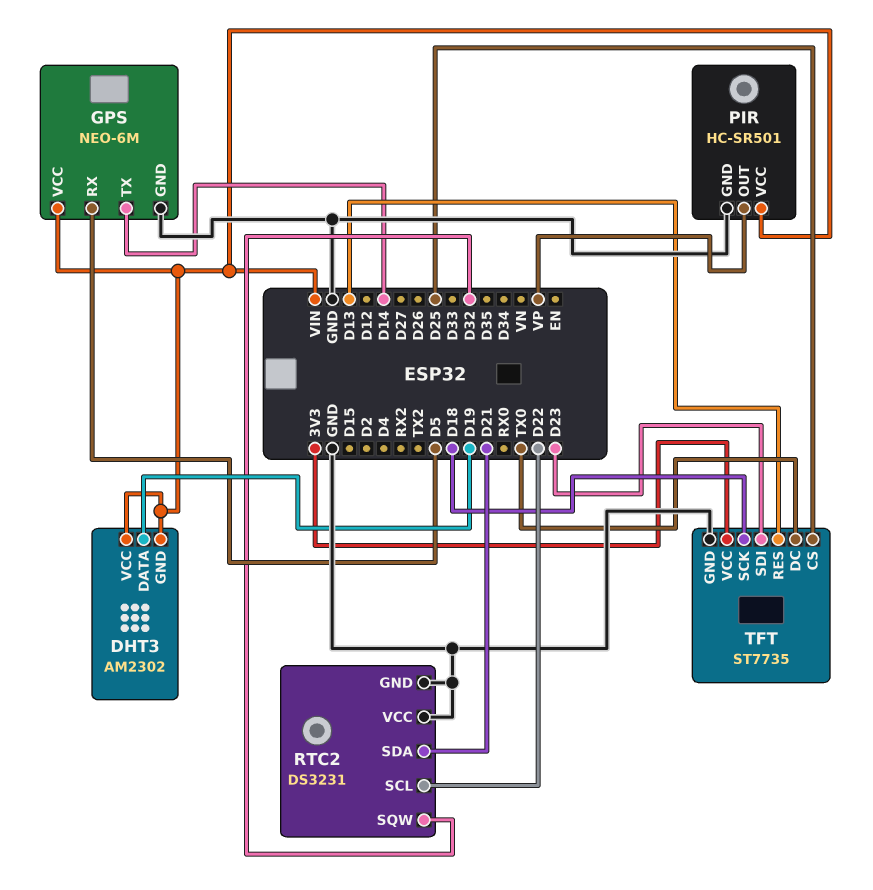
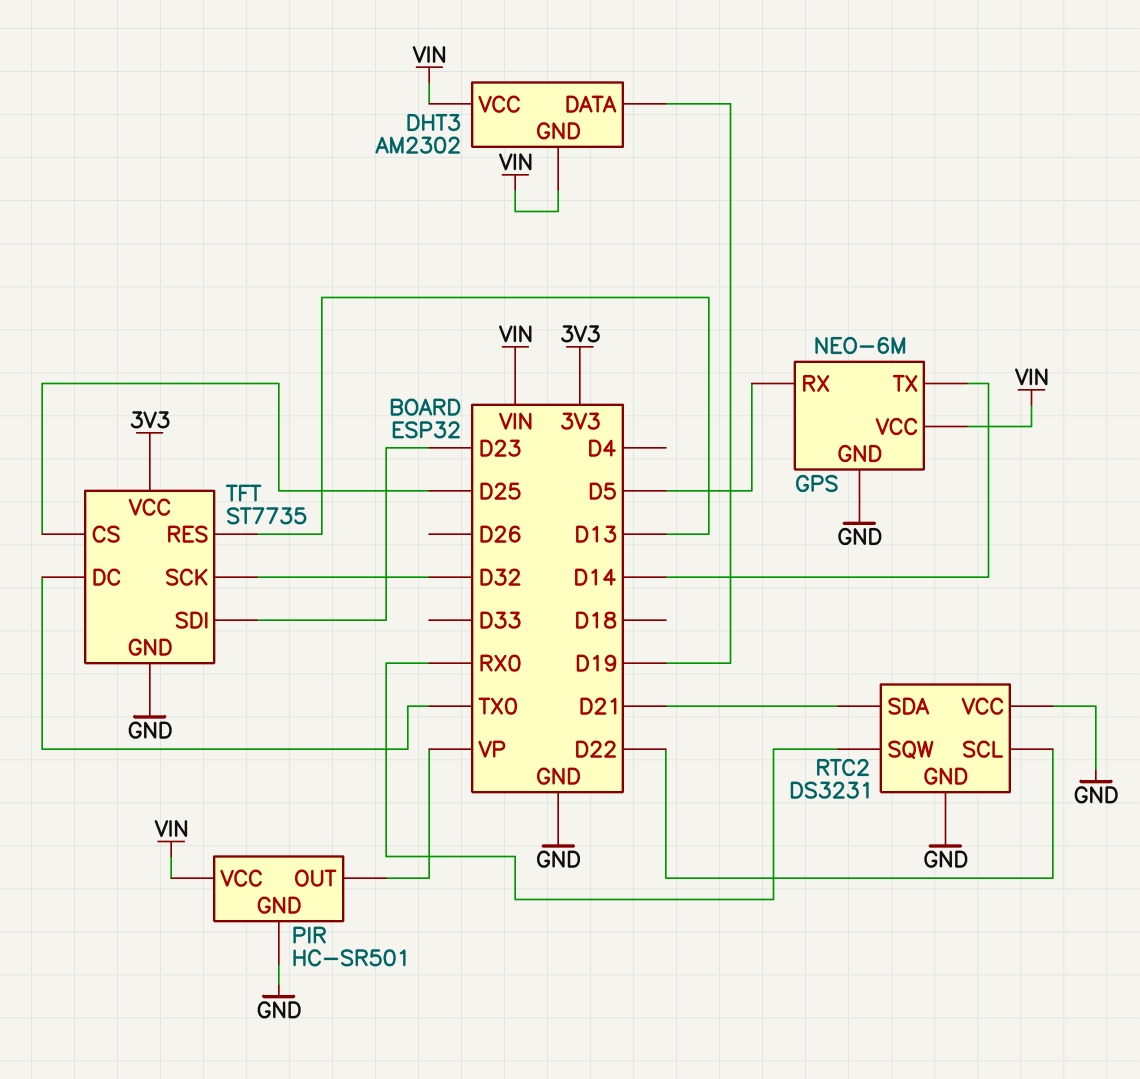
RTC2 pin SQW: D32 -> RX0
TFT pin SCK: D18 -> D32

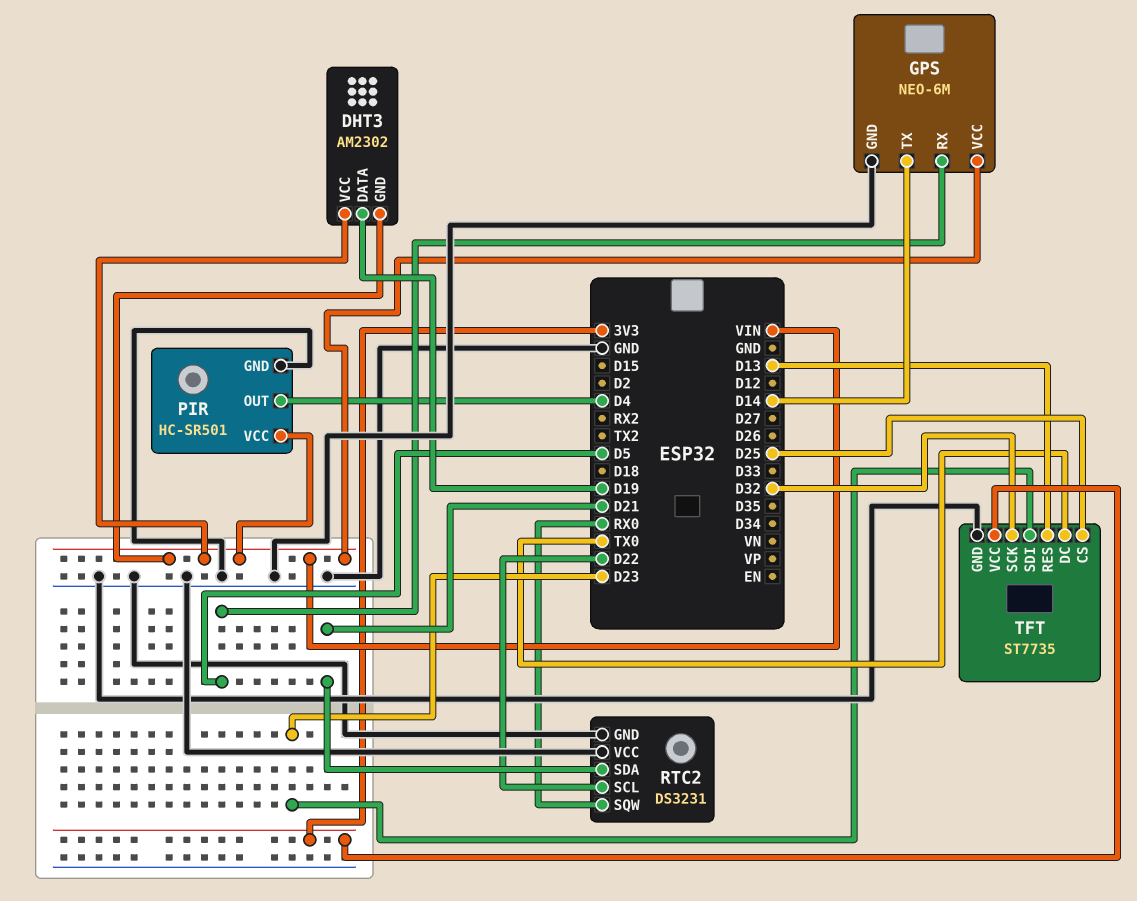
PIR pin OUT: VP -> D4

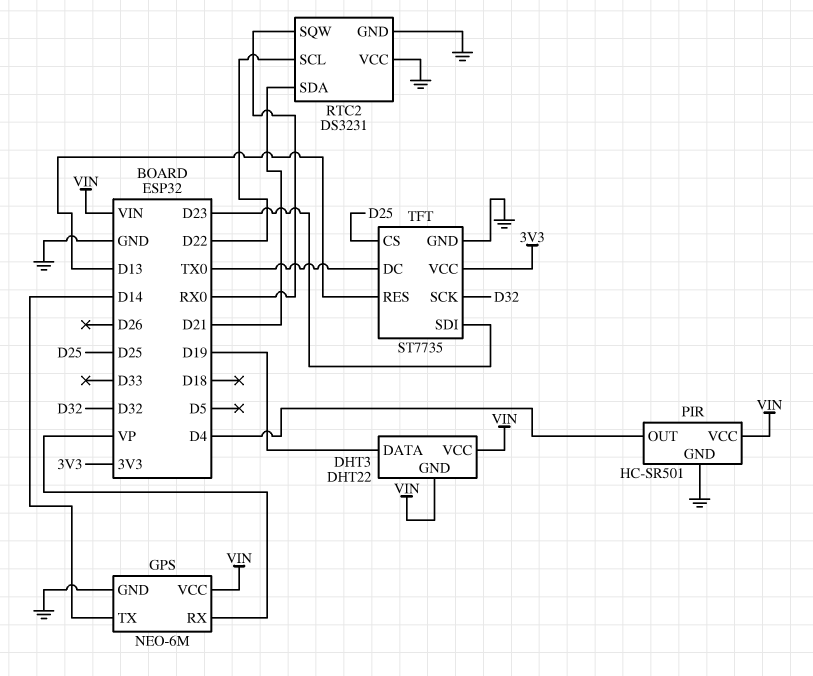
DHT3: AM2302 -> DHT22
GPS pin RX: D5 -> VP

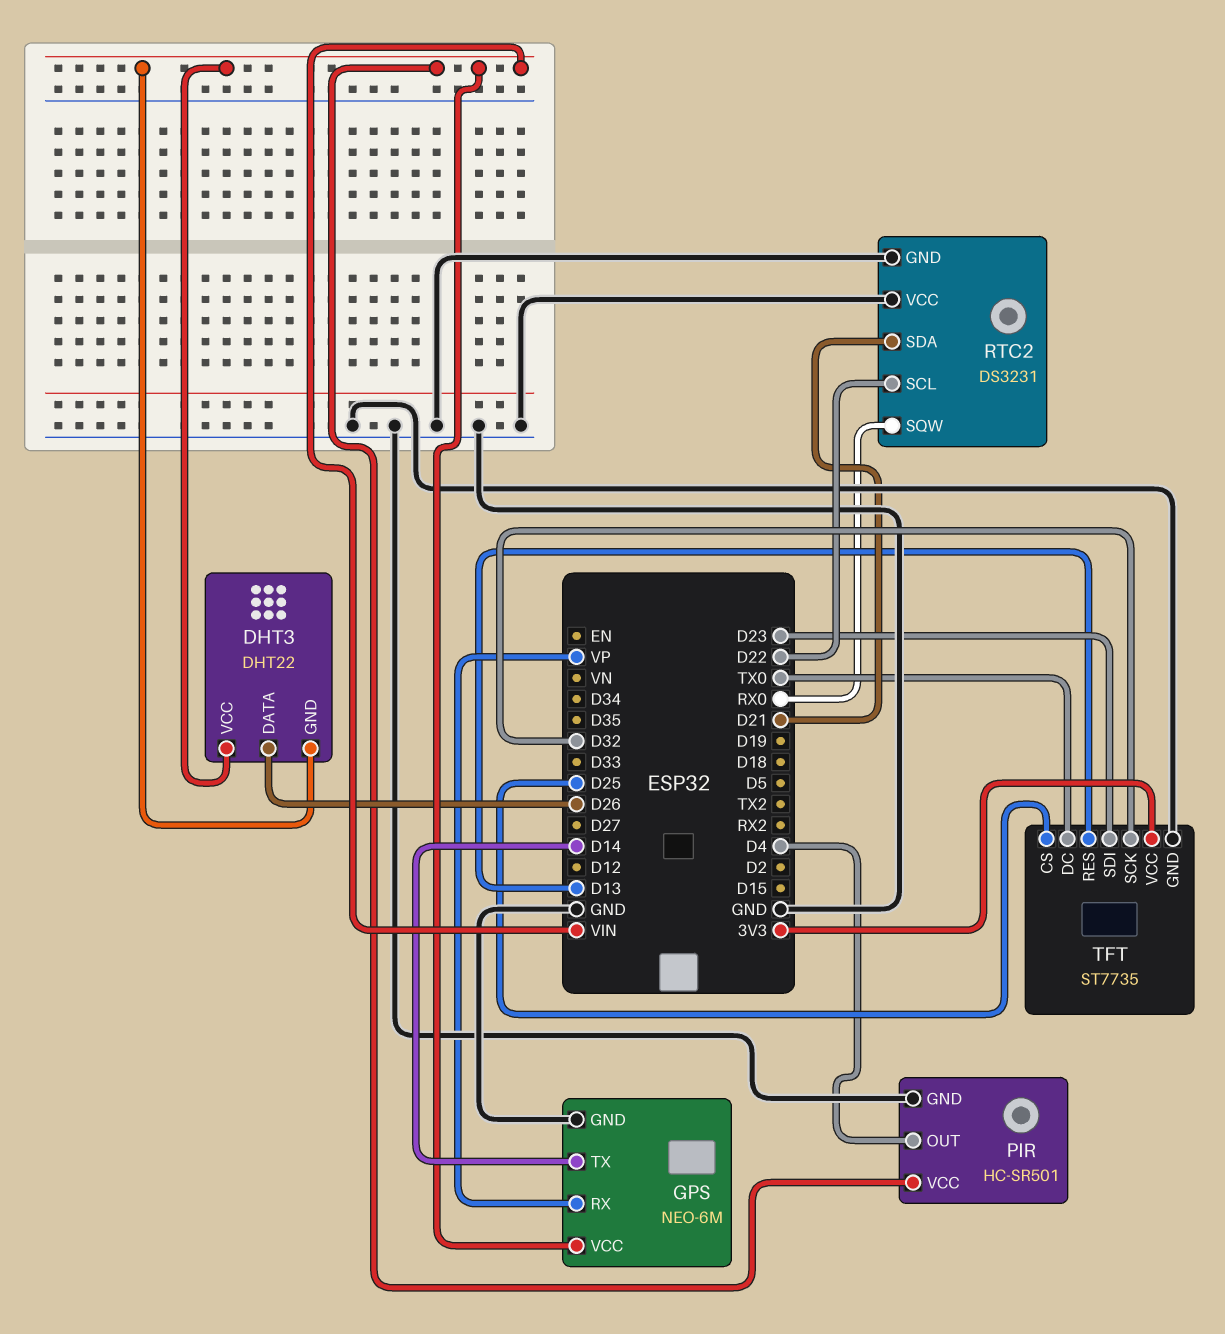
DHT3 pin DATA: D19 -> D26

